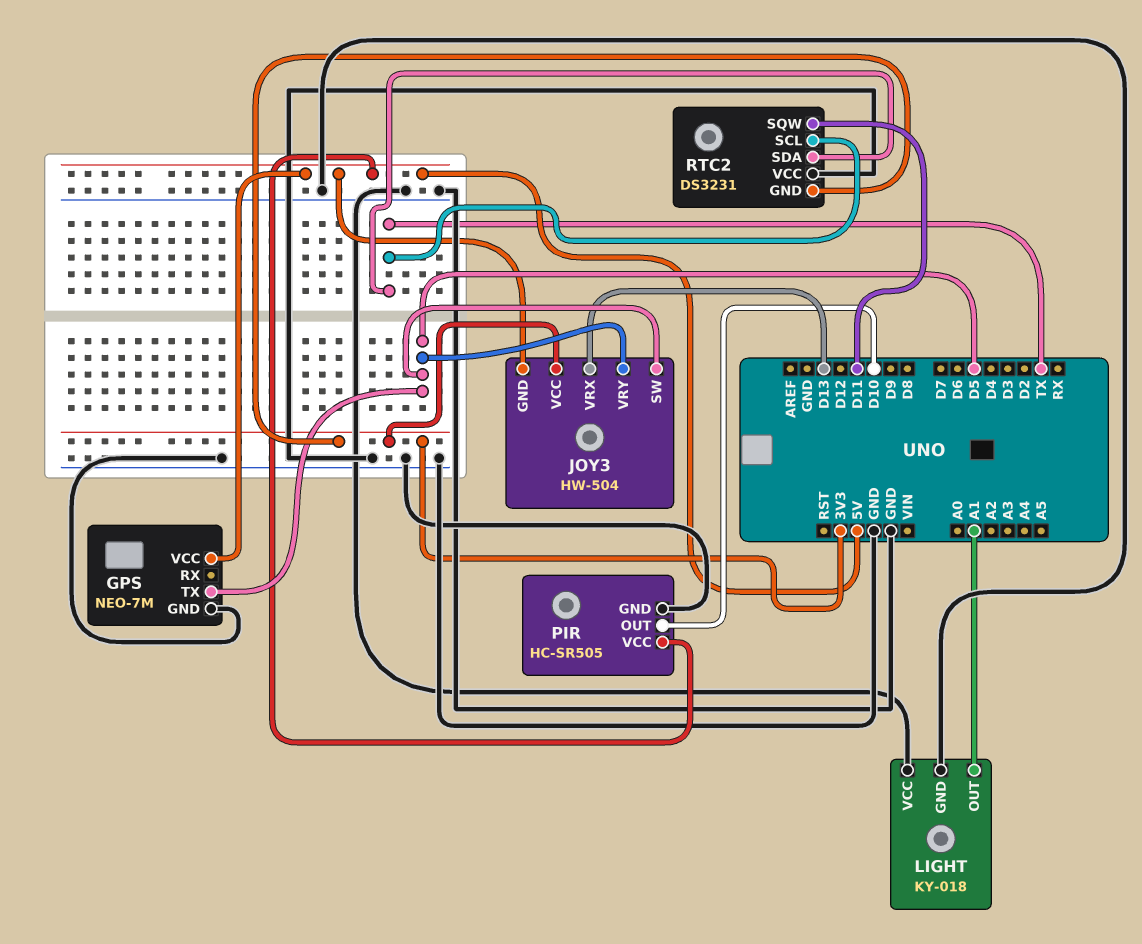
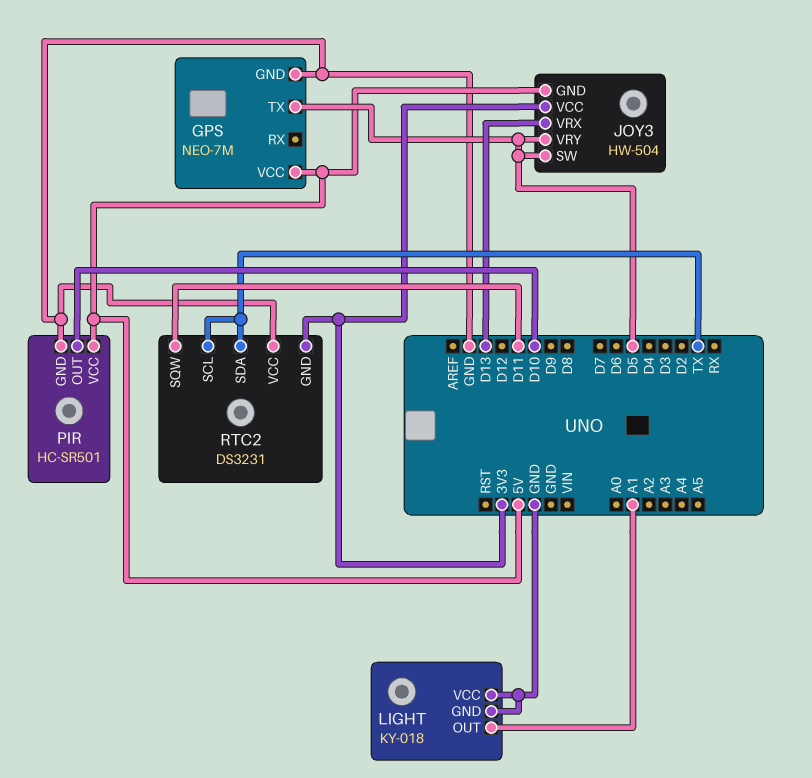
PIR: HC-SR505 -> HC-SR501

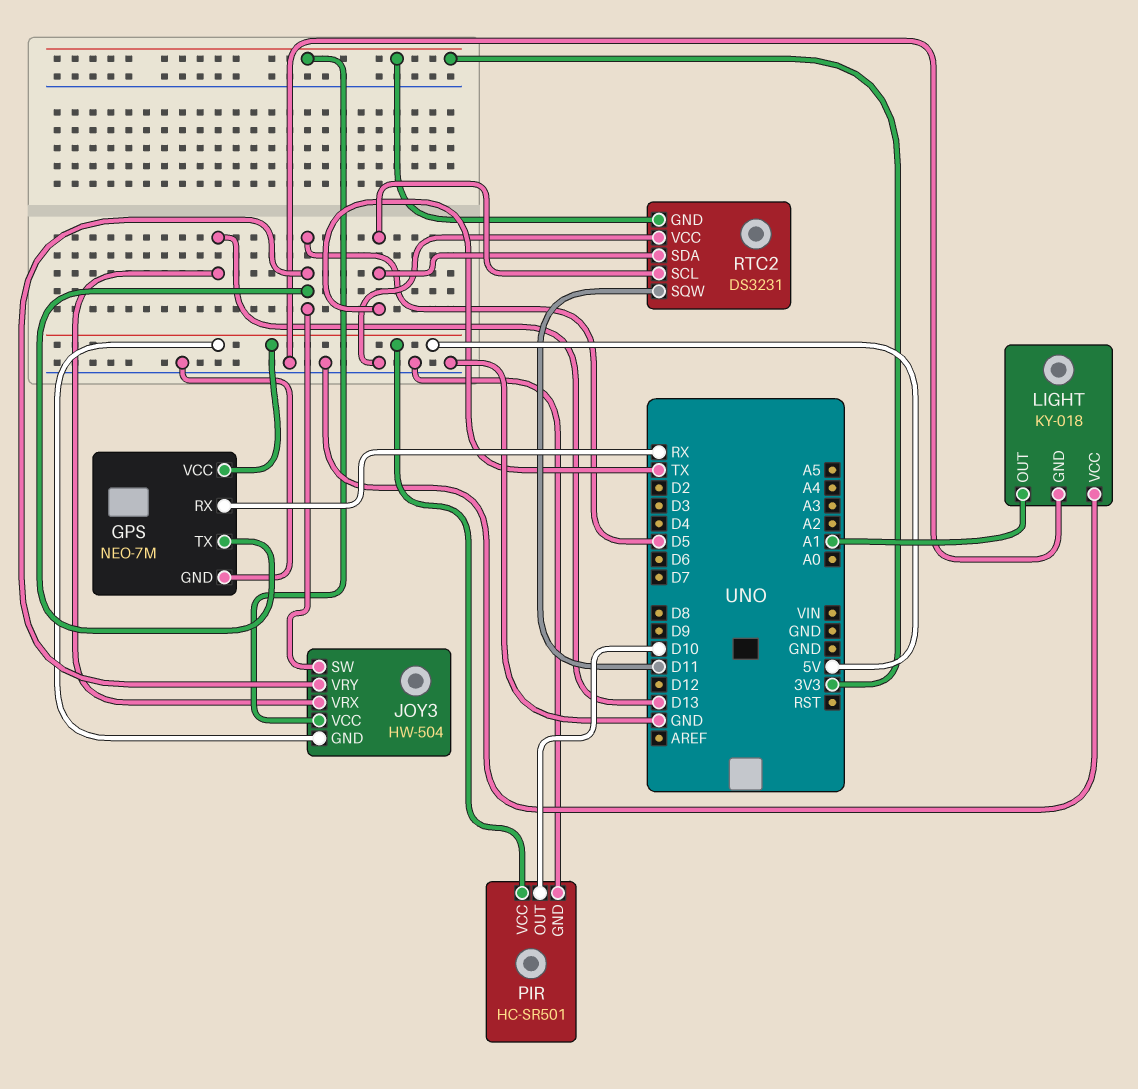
GPS pin RX: none -> RX

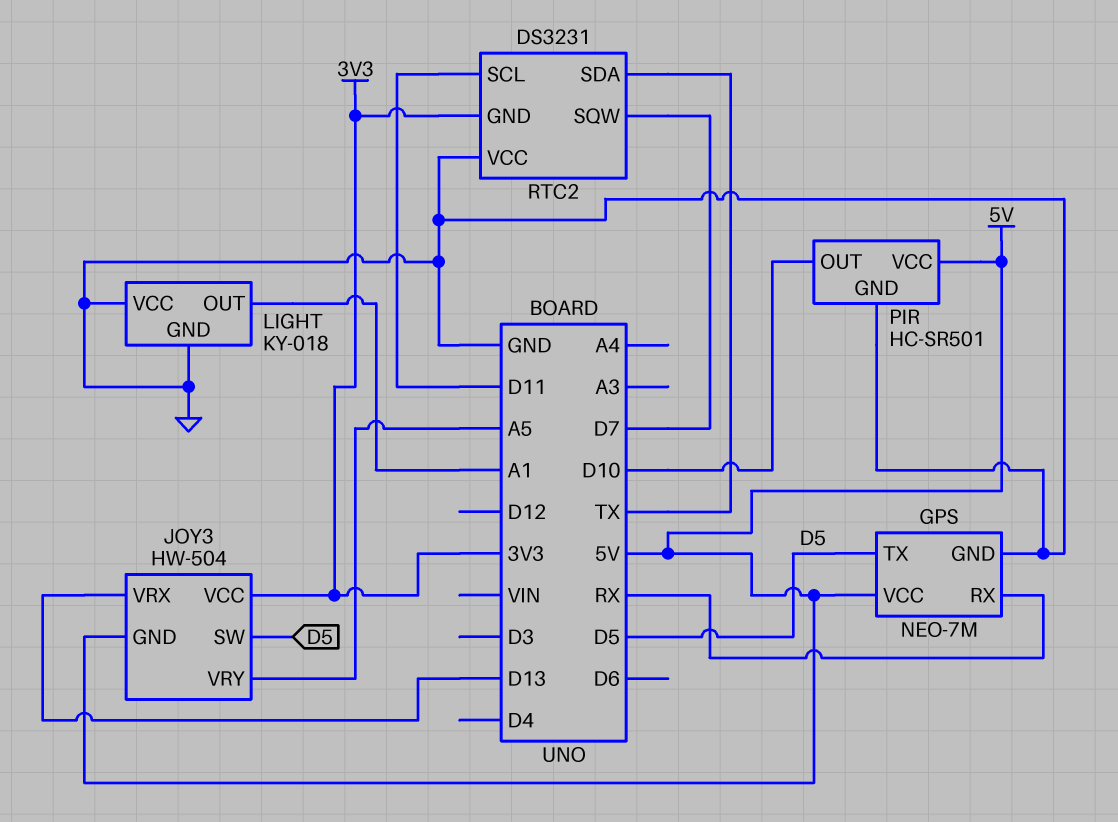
JOY3 pin VRY: D5 -> A5
RTC2 pin SCL: TX -> D11
RTC2 pin SQW: D11 -> D7

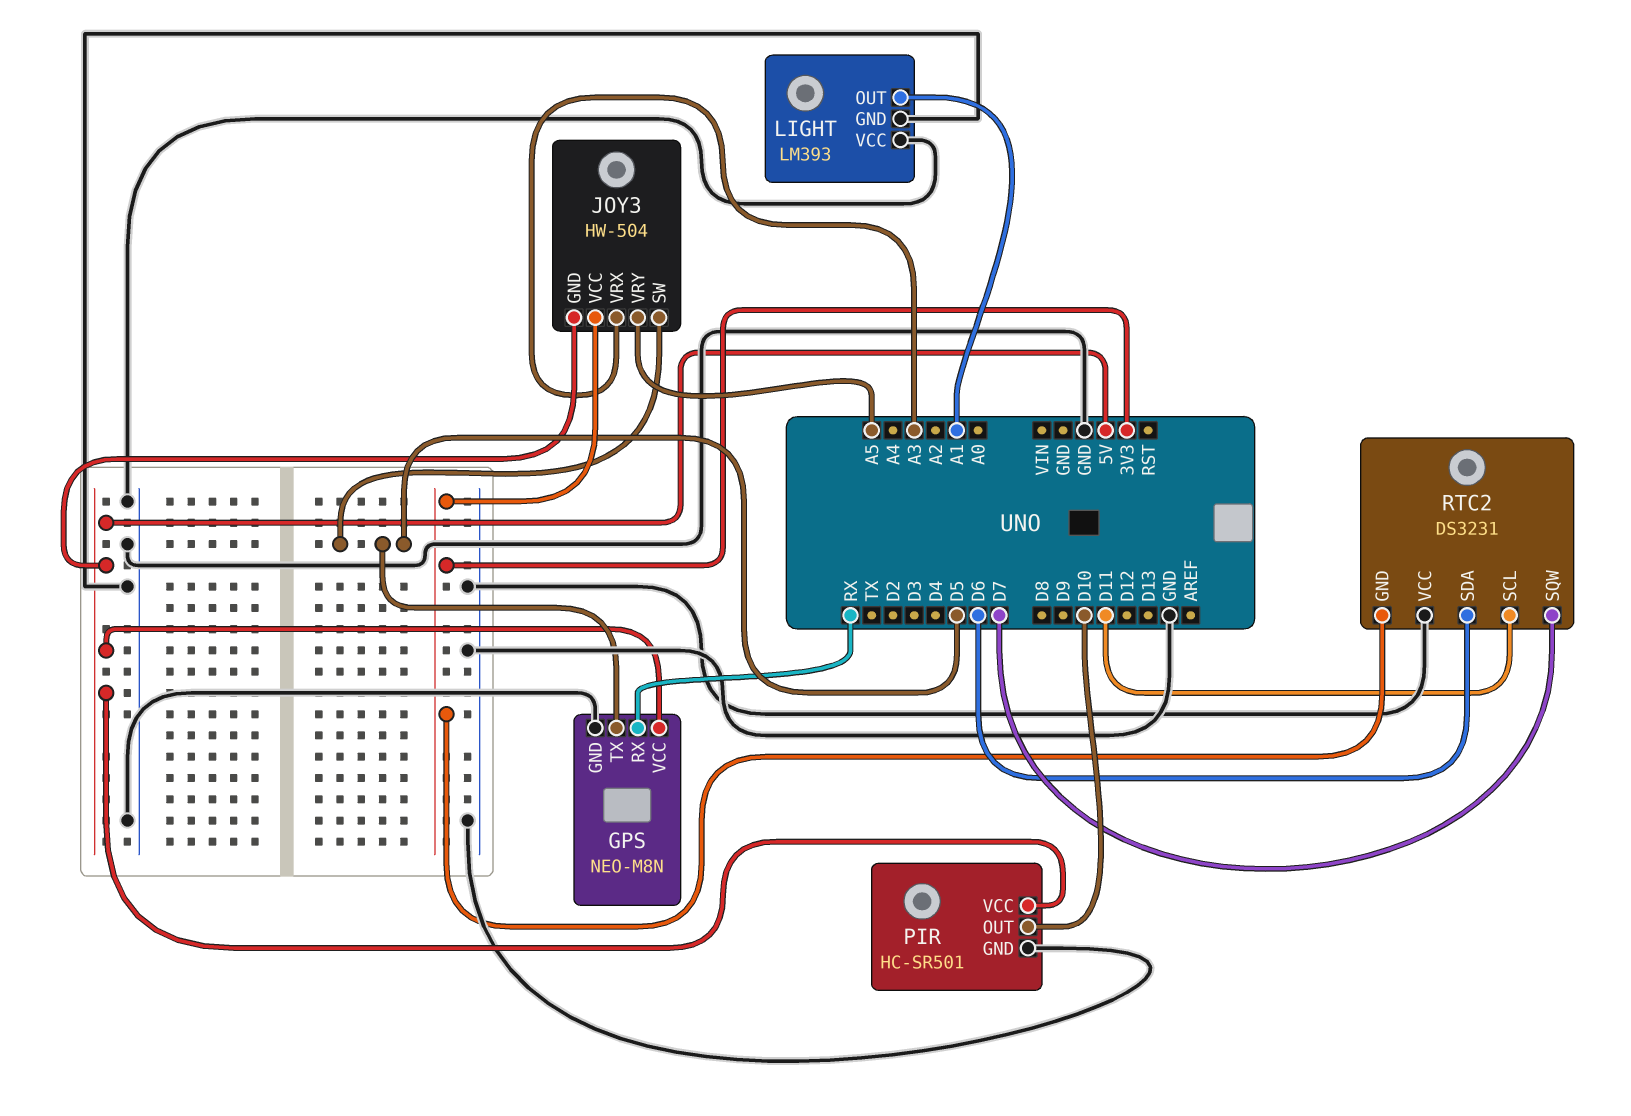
GPS: NEO-7M -> NEO-M8N
JOY3 pin VRX: D13 -> A3
LIGHT: KY-018 -> LM393
RTC2 pin SDA: TX -> D6

